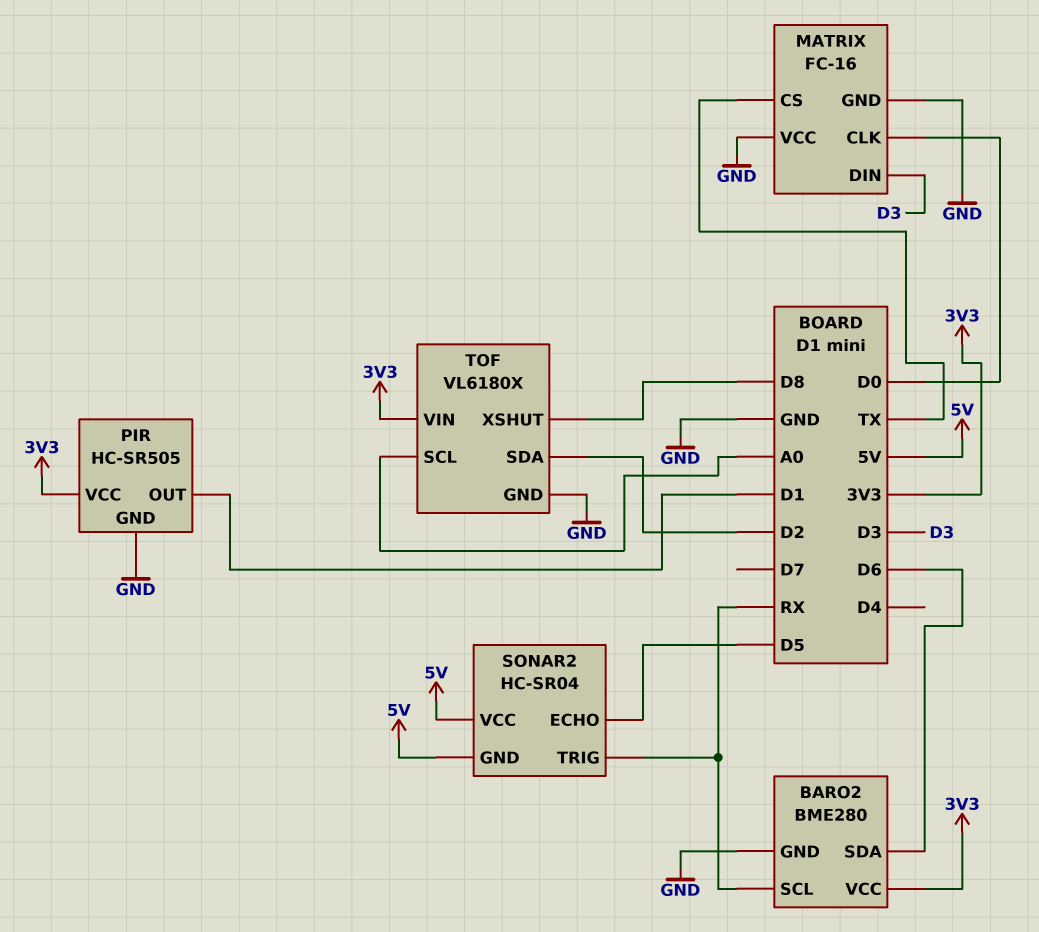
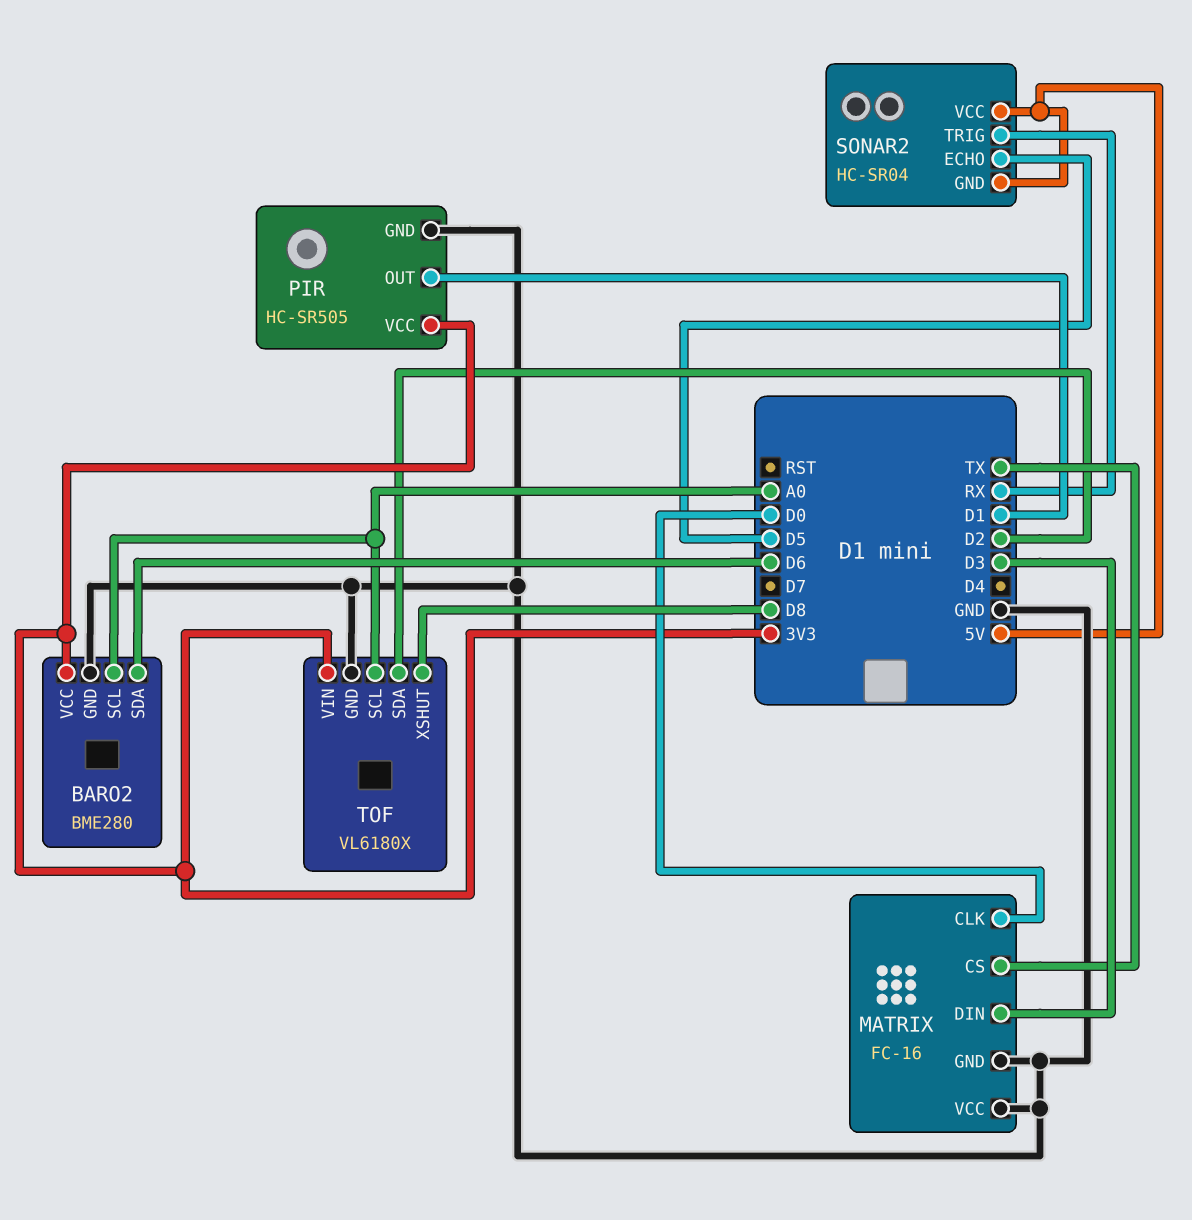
BARO2 pin SCL: RX -> A0

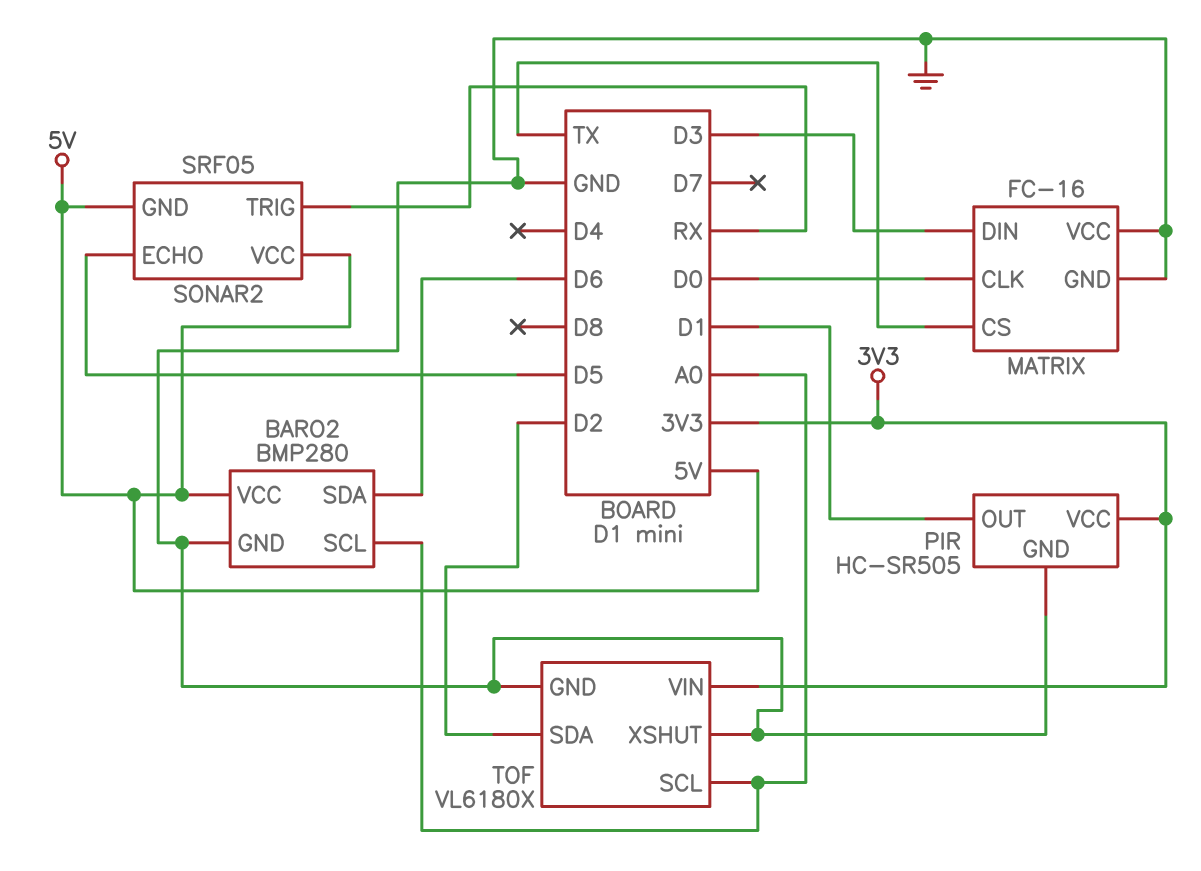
BARO2: BME280 -> BMP280
BARO2 pin VCC: 3V3 -> 5V
SONAR2: HC-SR04 -> SRF05
TOF pin XSHUT: D8 -> GND

